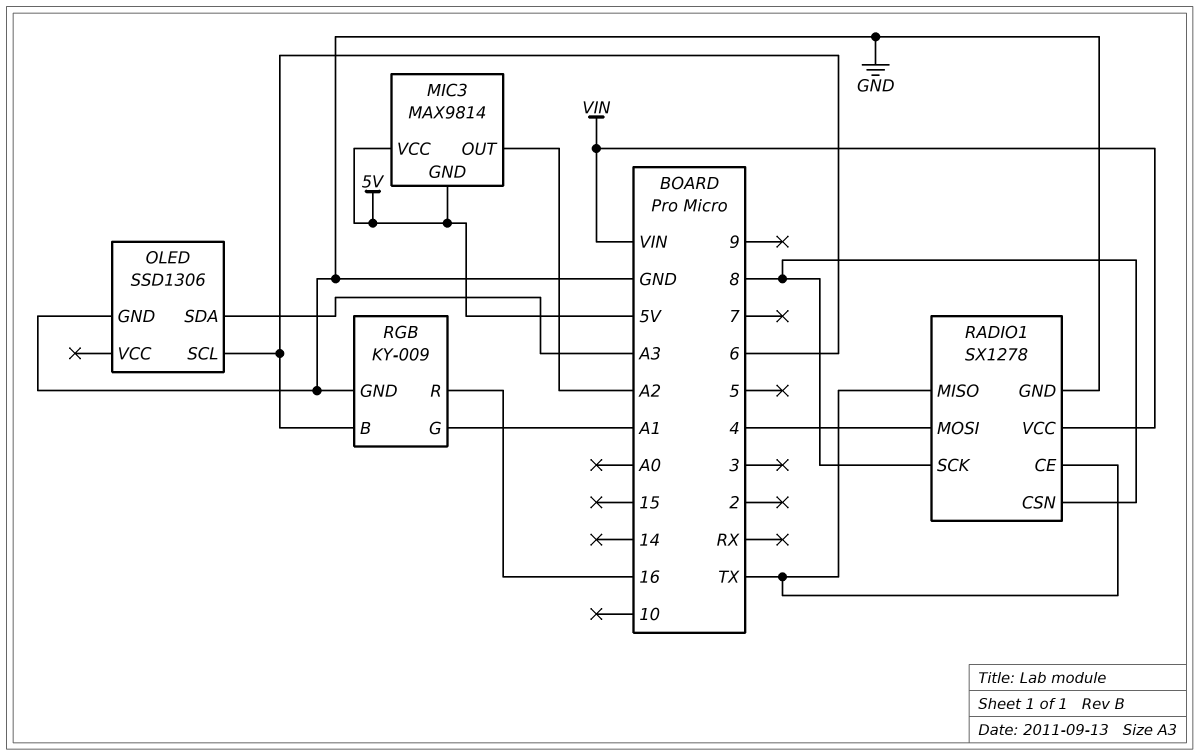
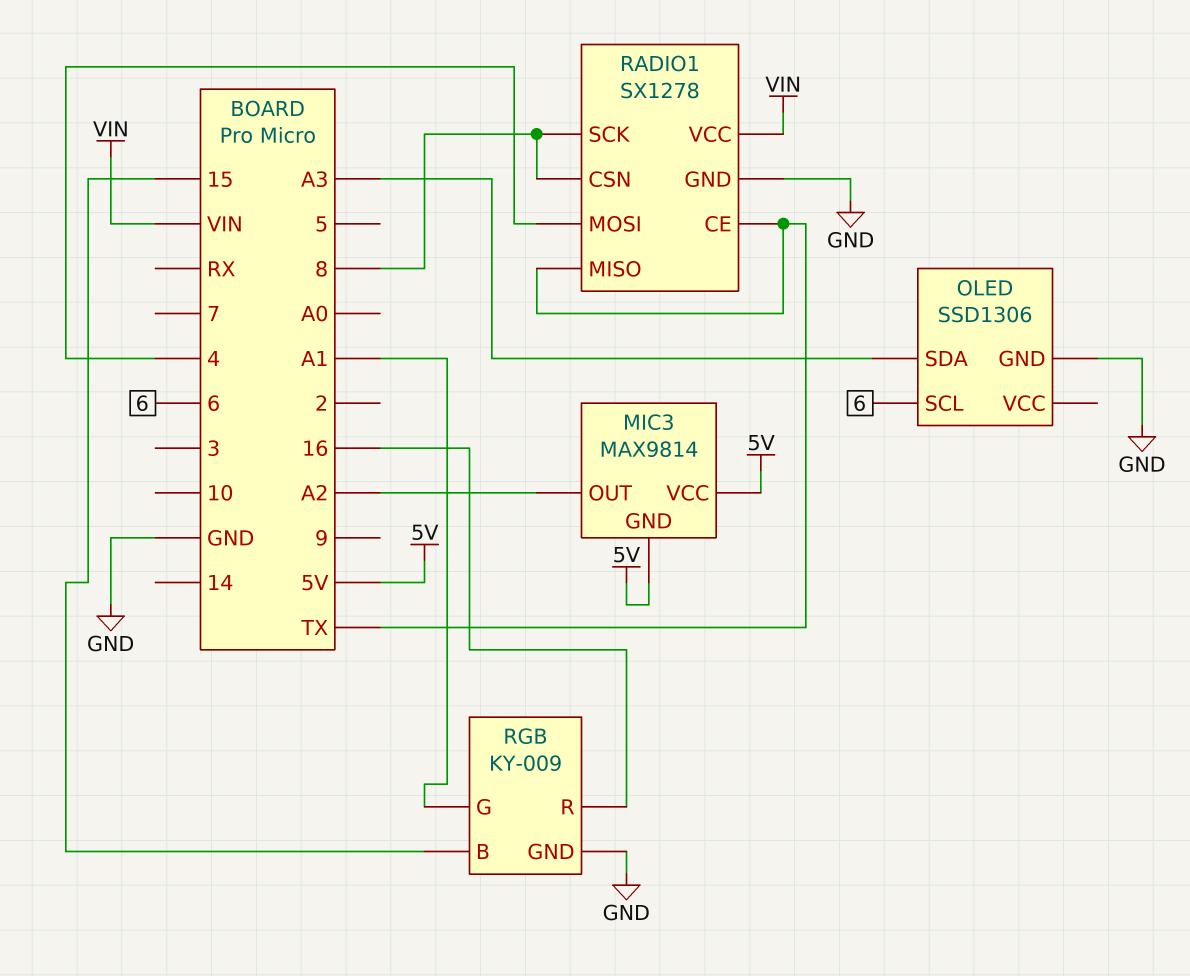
RGB pin B: 6 -> 15

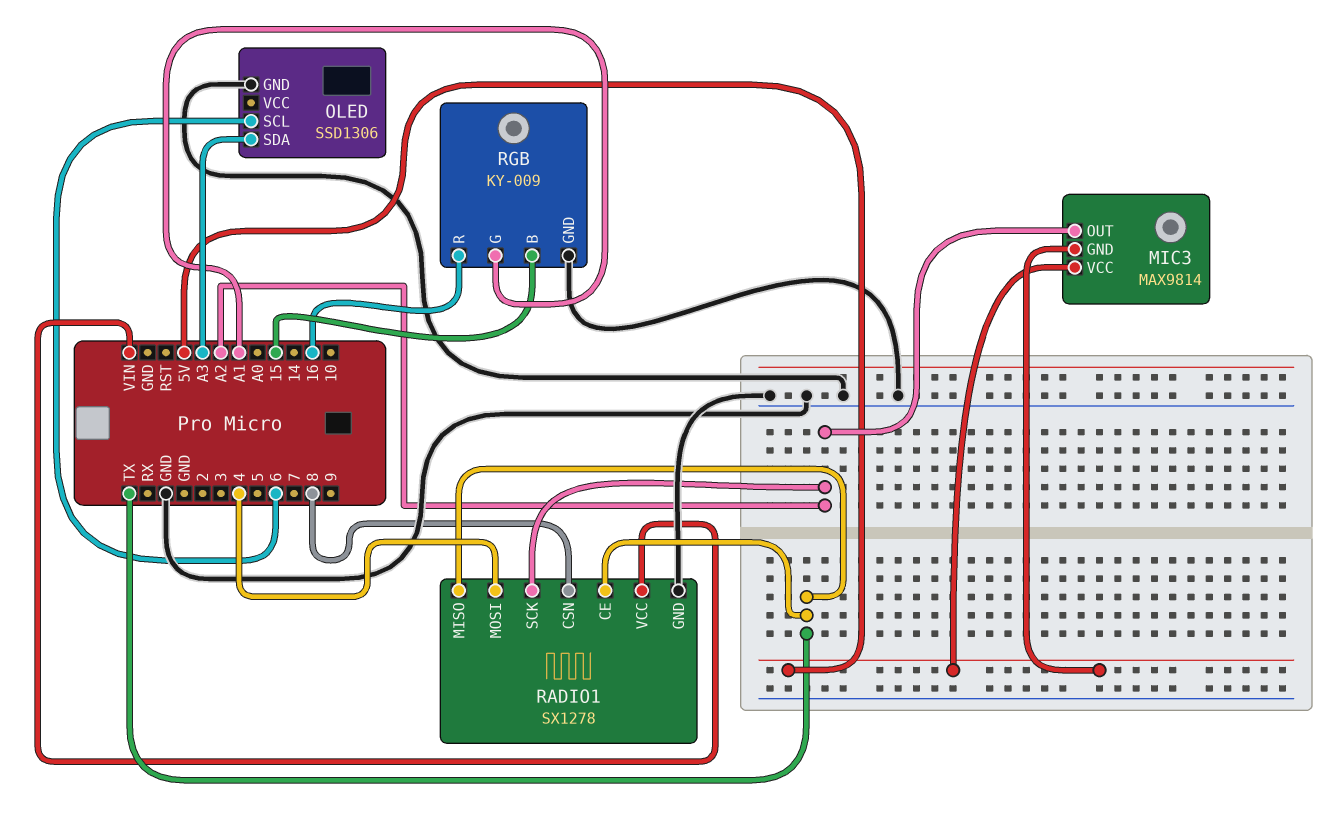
RADIO1 pin SCK: 8 -> A2

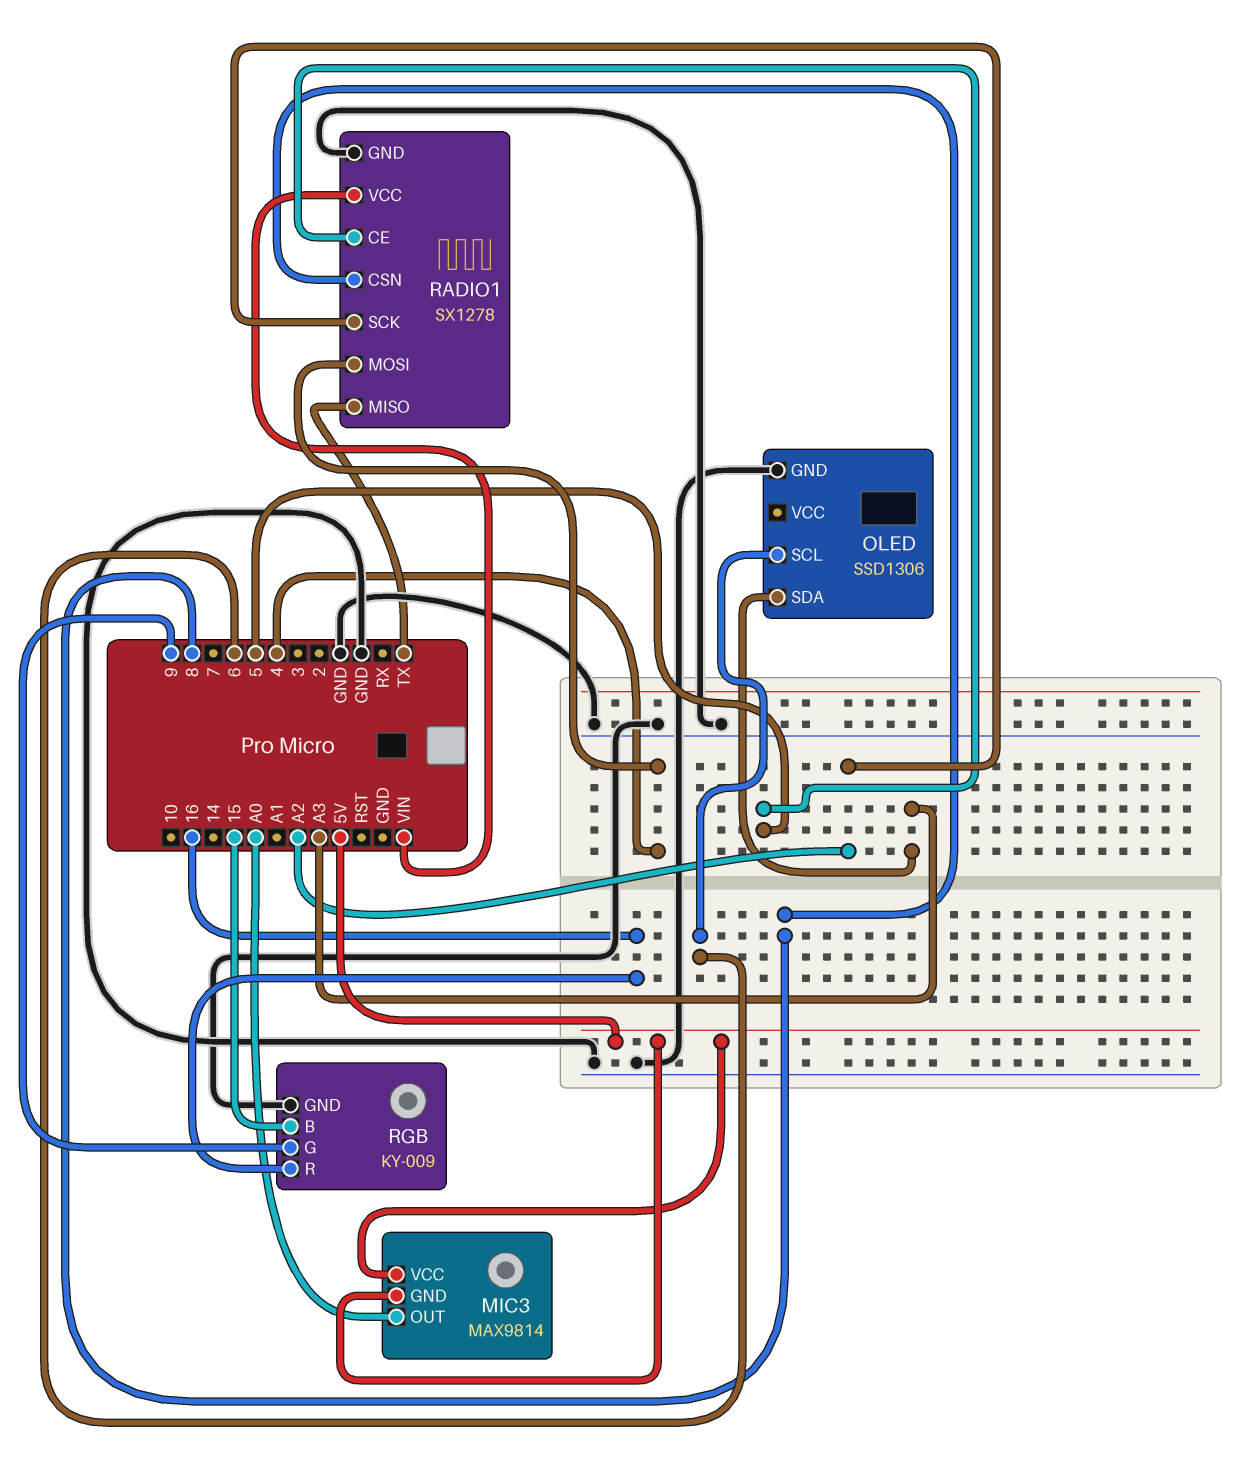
MIC3 pin OUT: A2 -> A0
RADIO1 pin CE: TX -> 5
RGB pin G: A1 -> 9

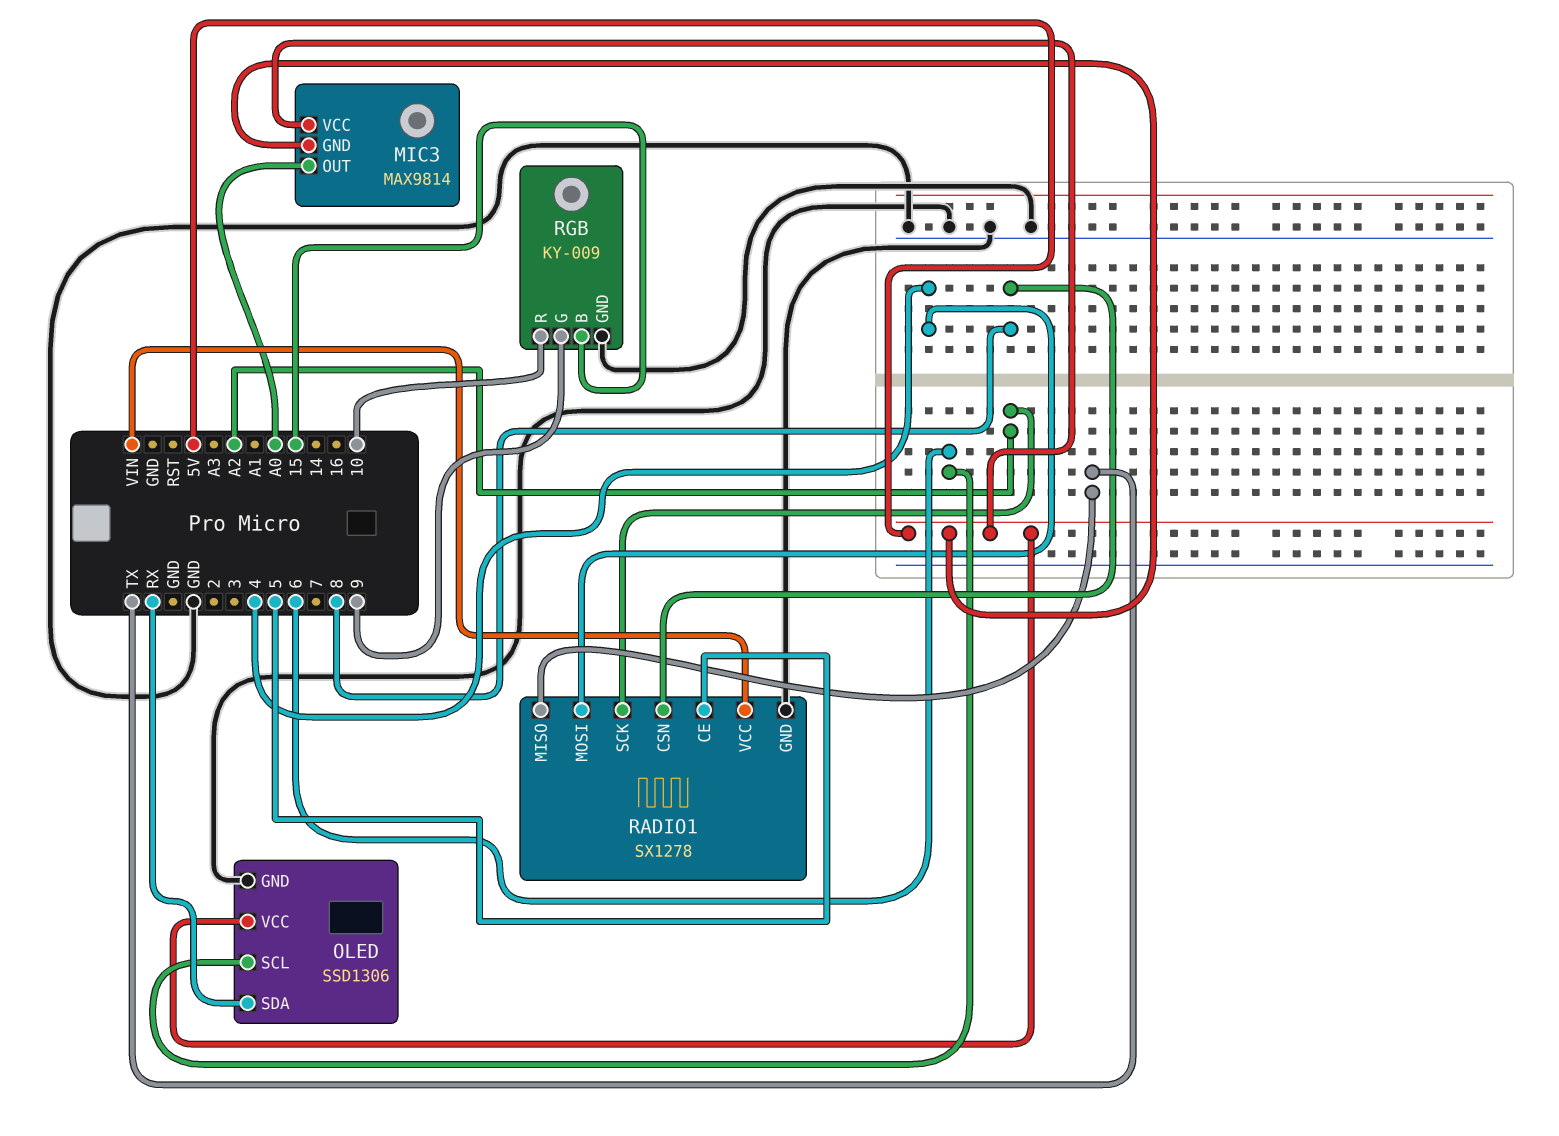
OLED pin SDA: A3 -> RX
OLED pin VCC: none -> 5V
RGB pin R: 16 -> 10

